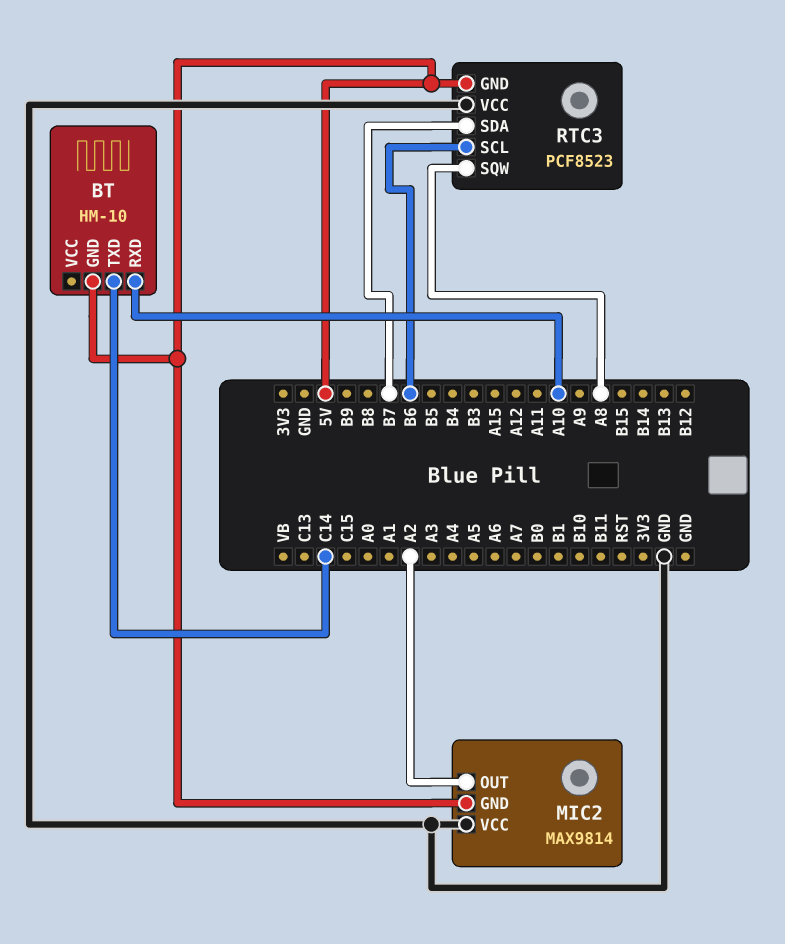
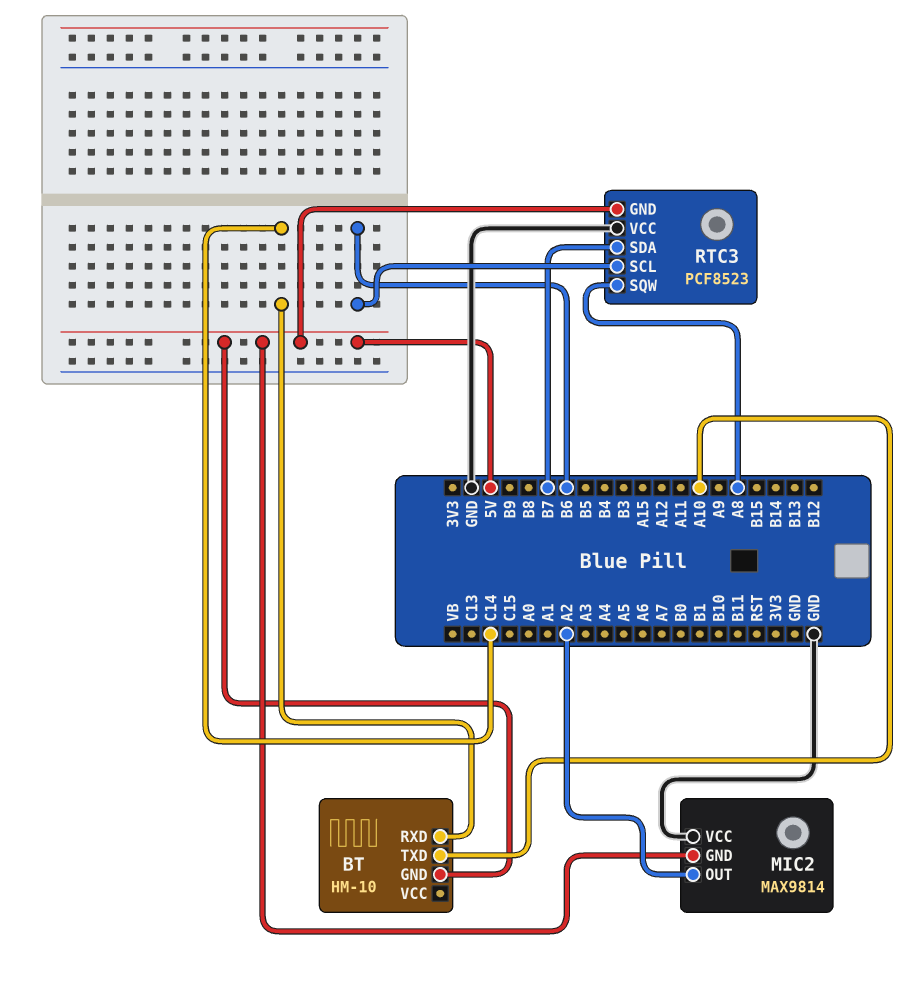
BT pin RXD: A10 -> C14
BT pin TXD: C14 -> A10

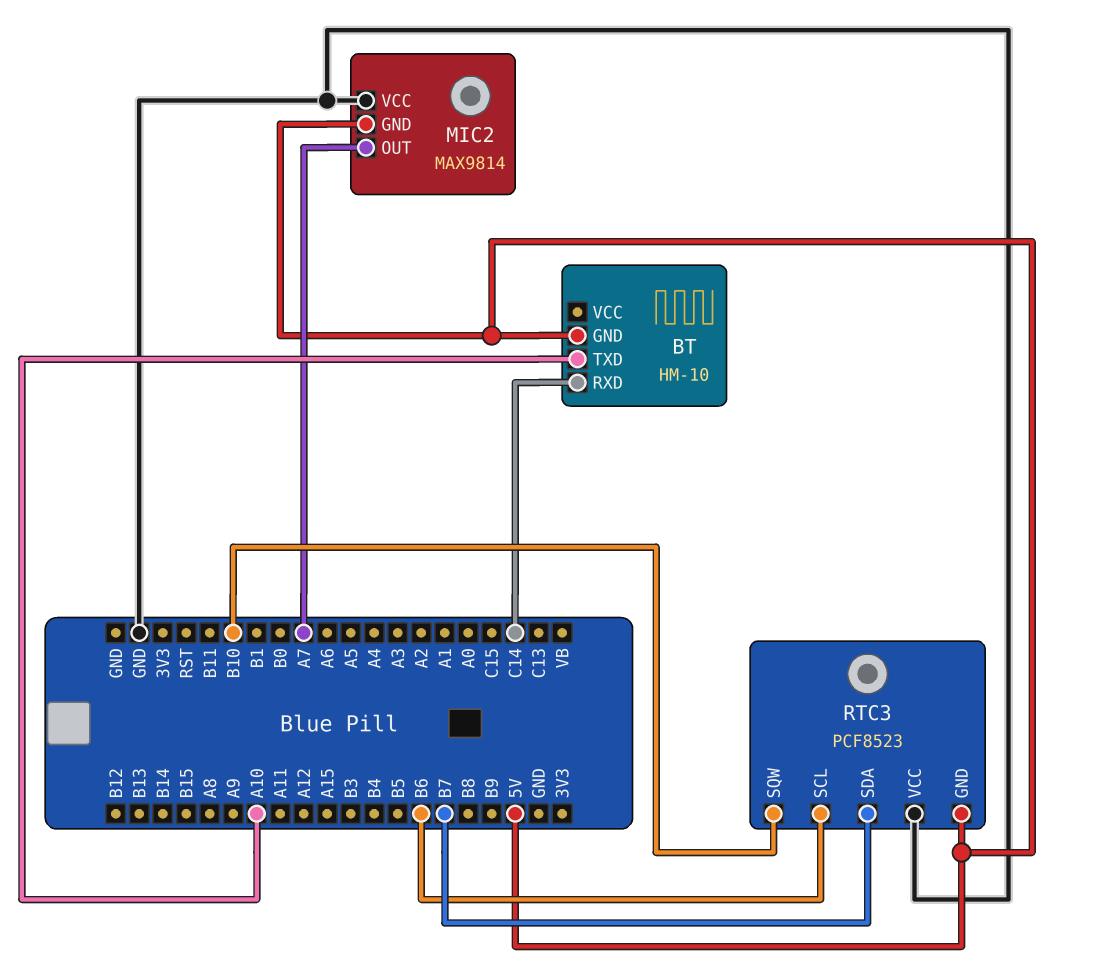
MIC2 pin OUT: A2 -> A7
RTC3 pin SQW: A8 -> B10

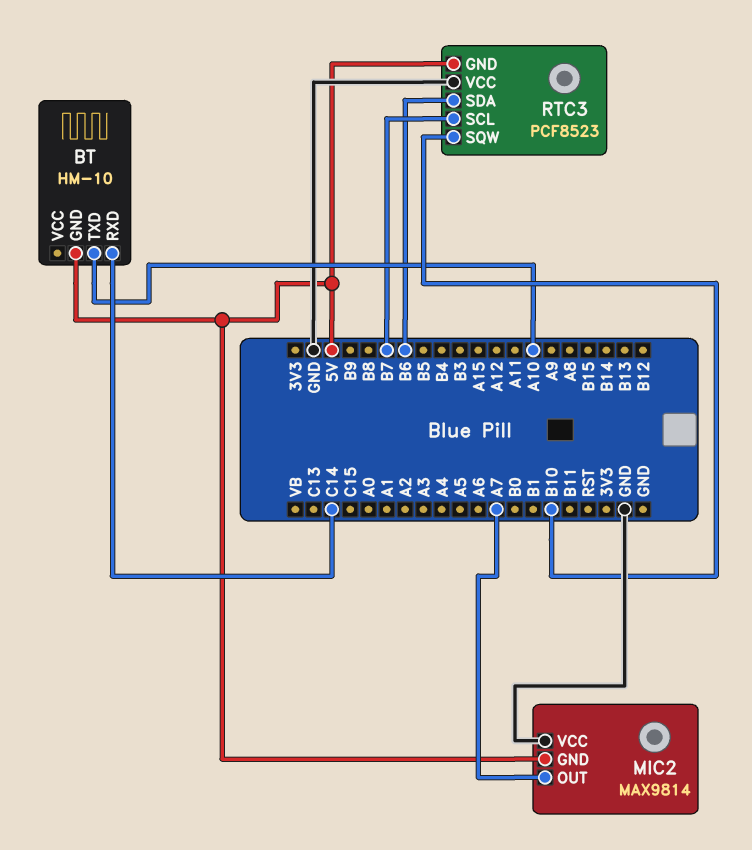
RTC3 pin SCL: B6 -> B7
RTC3 pin SDA: B7 -> B6

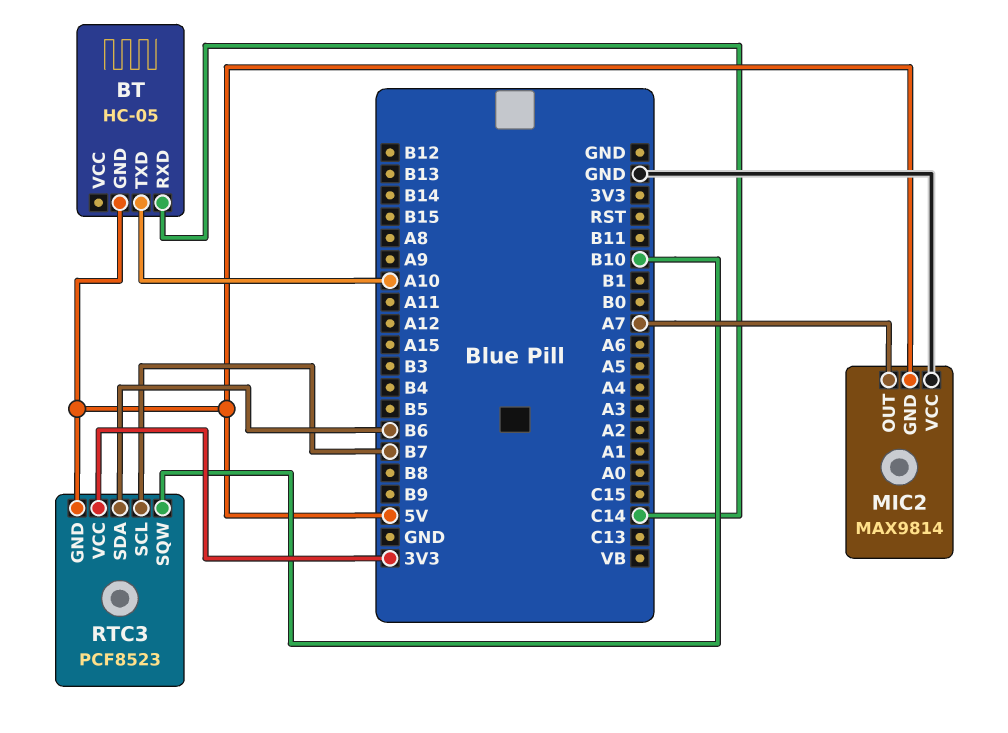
BT: HM-10 -> HC-05
RTC3 pin VCC: GND -> 3V3

